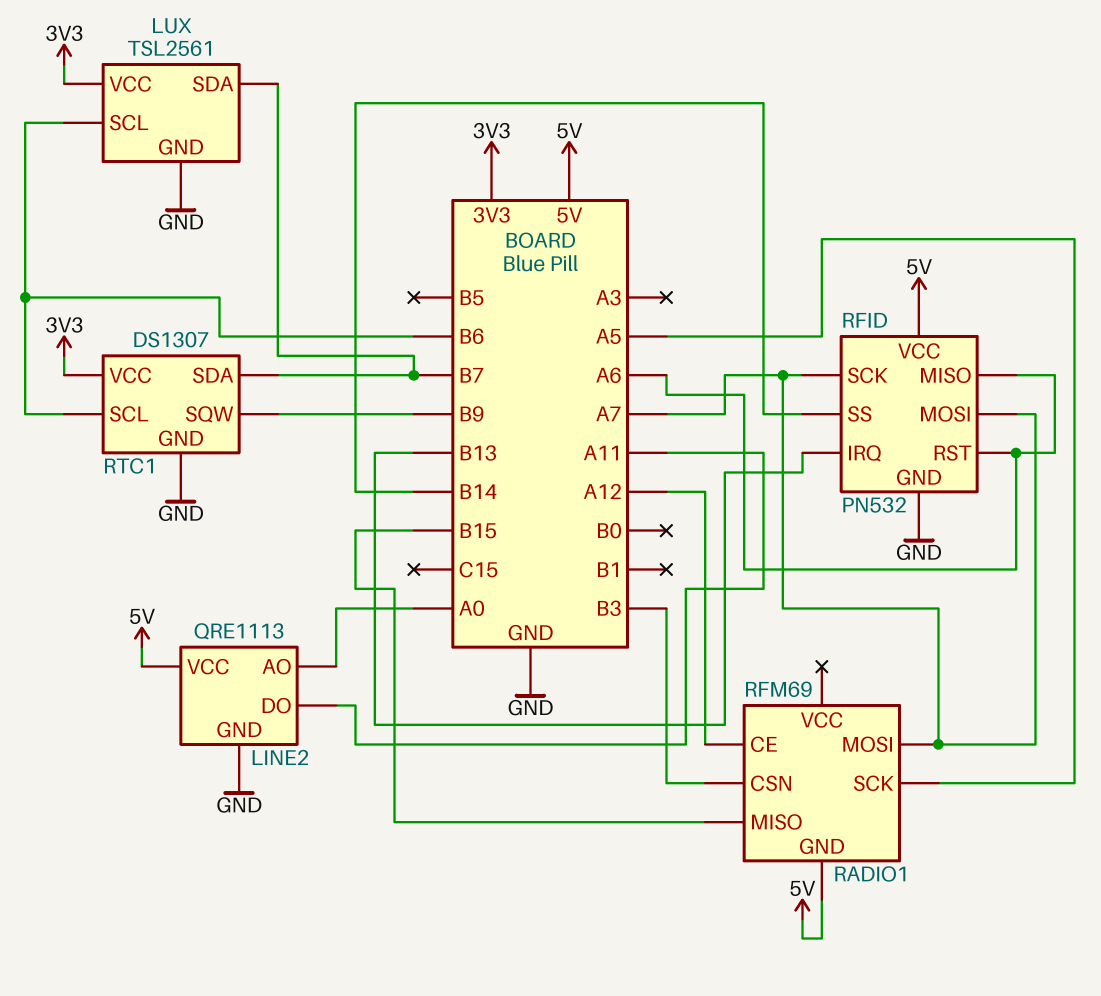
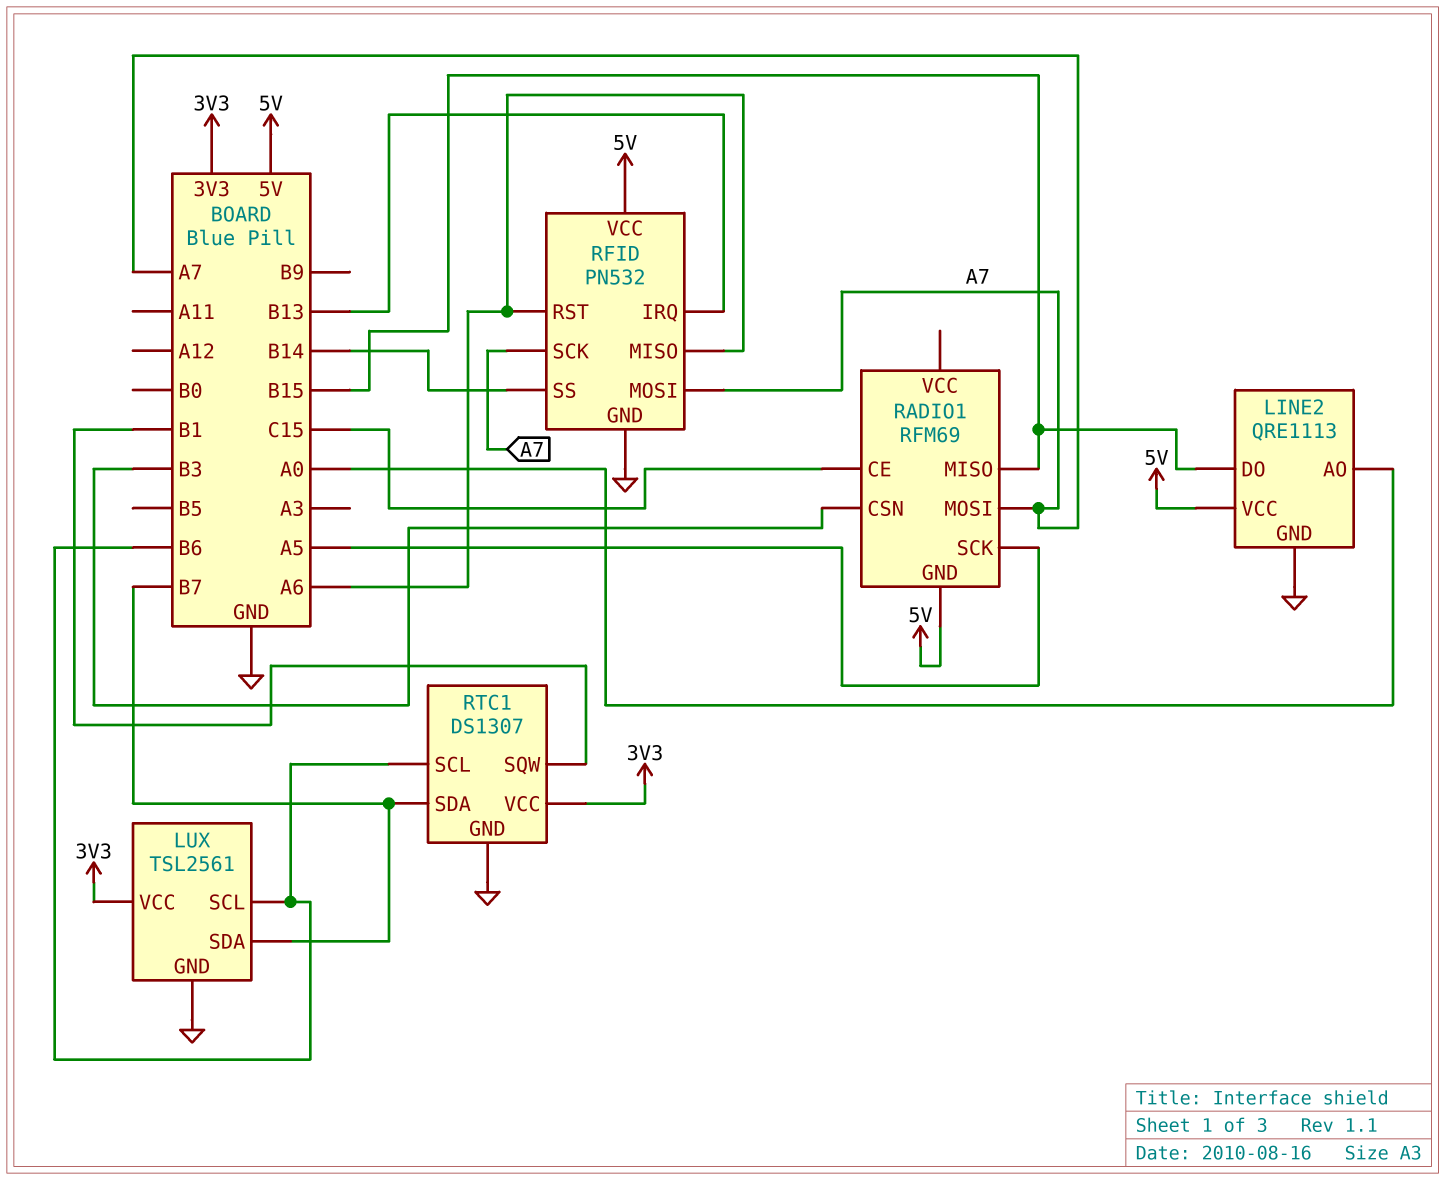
LINE2 pin DO: A11 -> B15
RADIO1 pin CE: A12 -> C15
RTC1 pin SQW: B9 -> B1

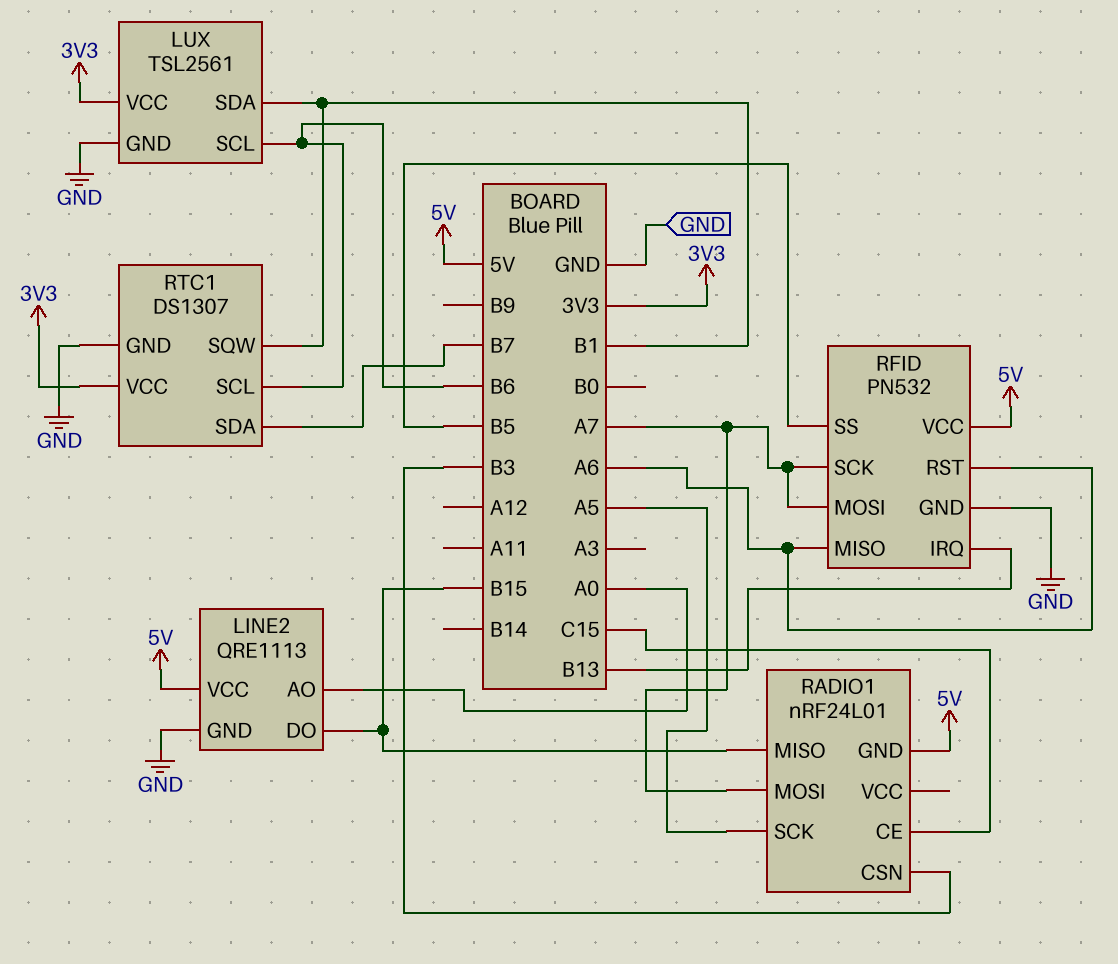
LUX pin SDA: B7 -> B1
RADIO1: RFM69 -> nRF24L01
RFID pin SS: B14 -> B5

